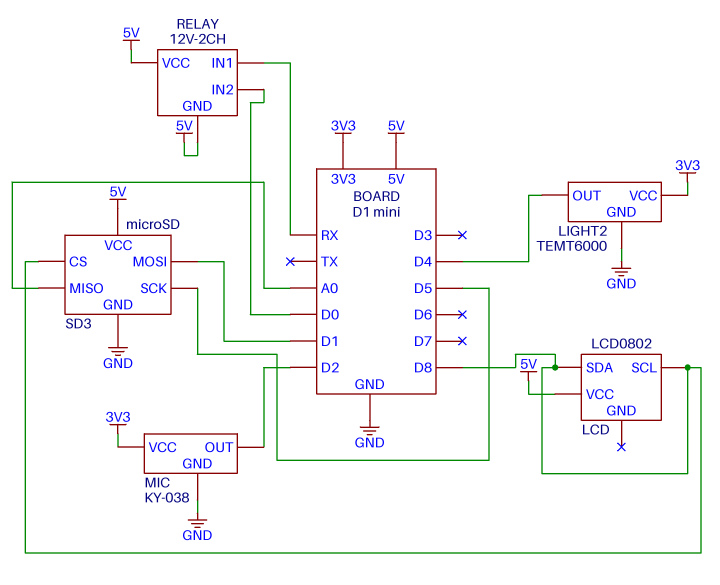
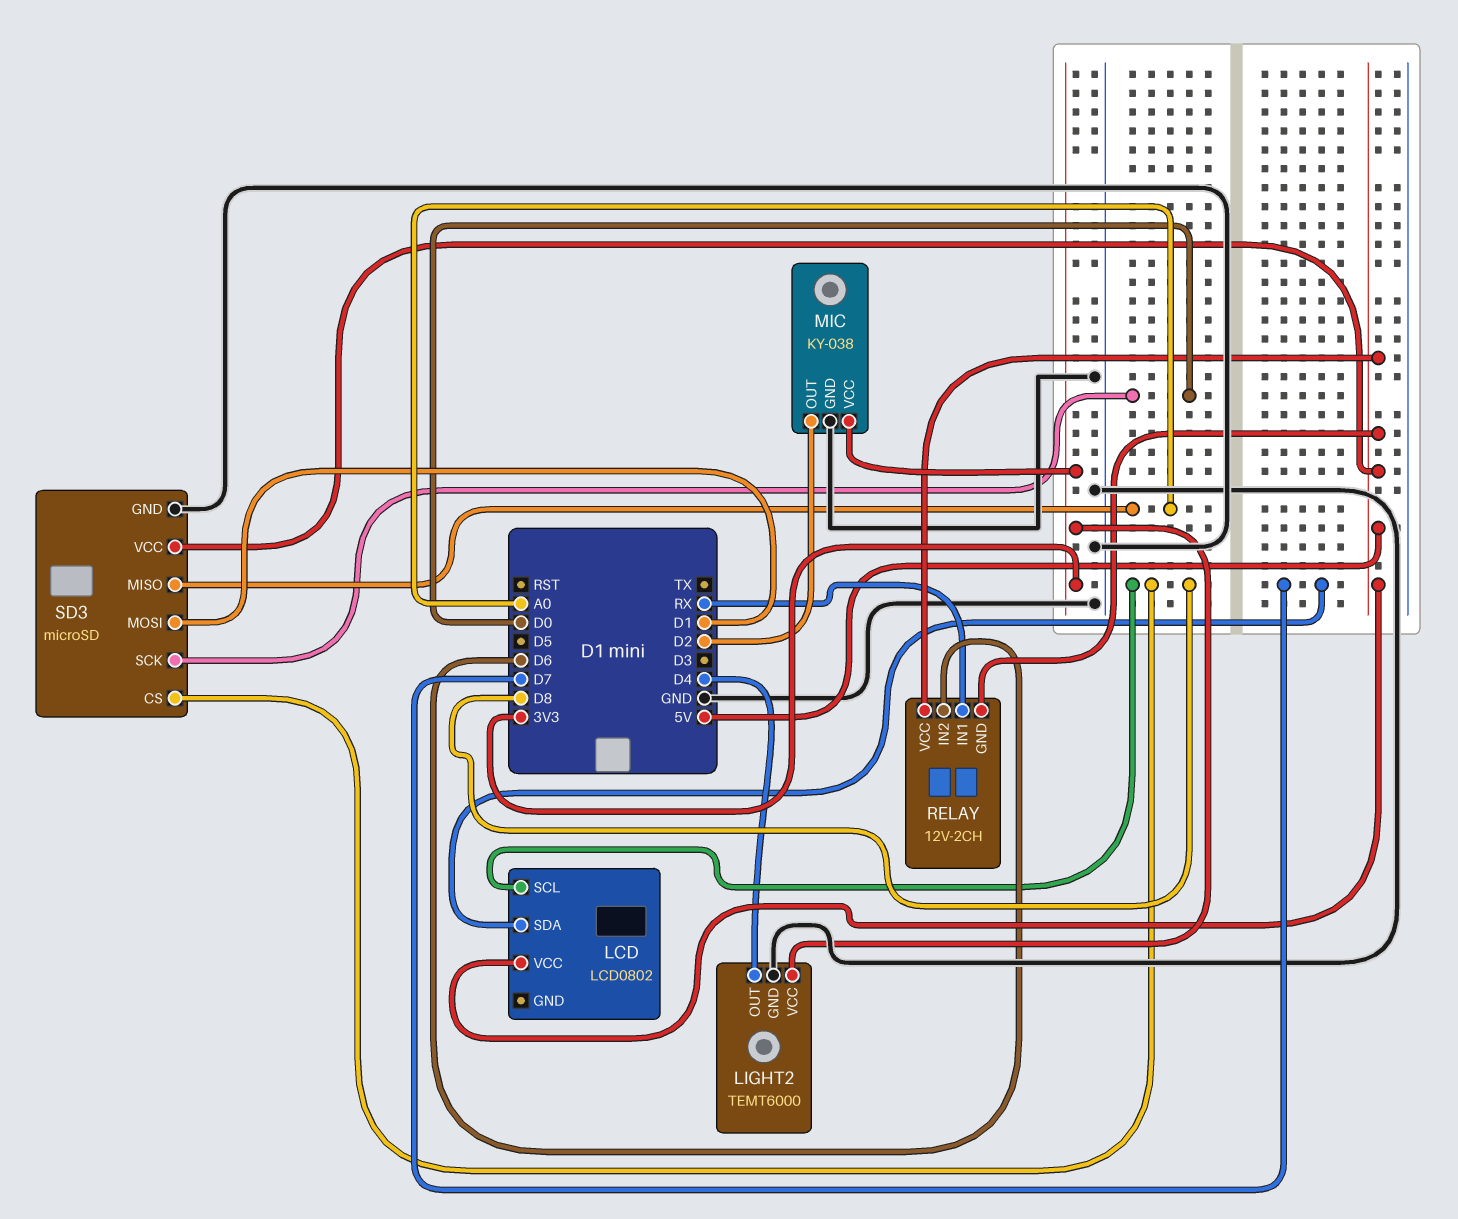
LCD pin SDA: D8 -> D7
RELAY pin IN2: D0 -> D6
SD3 pin SCK: D5 -> D0

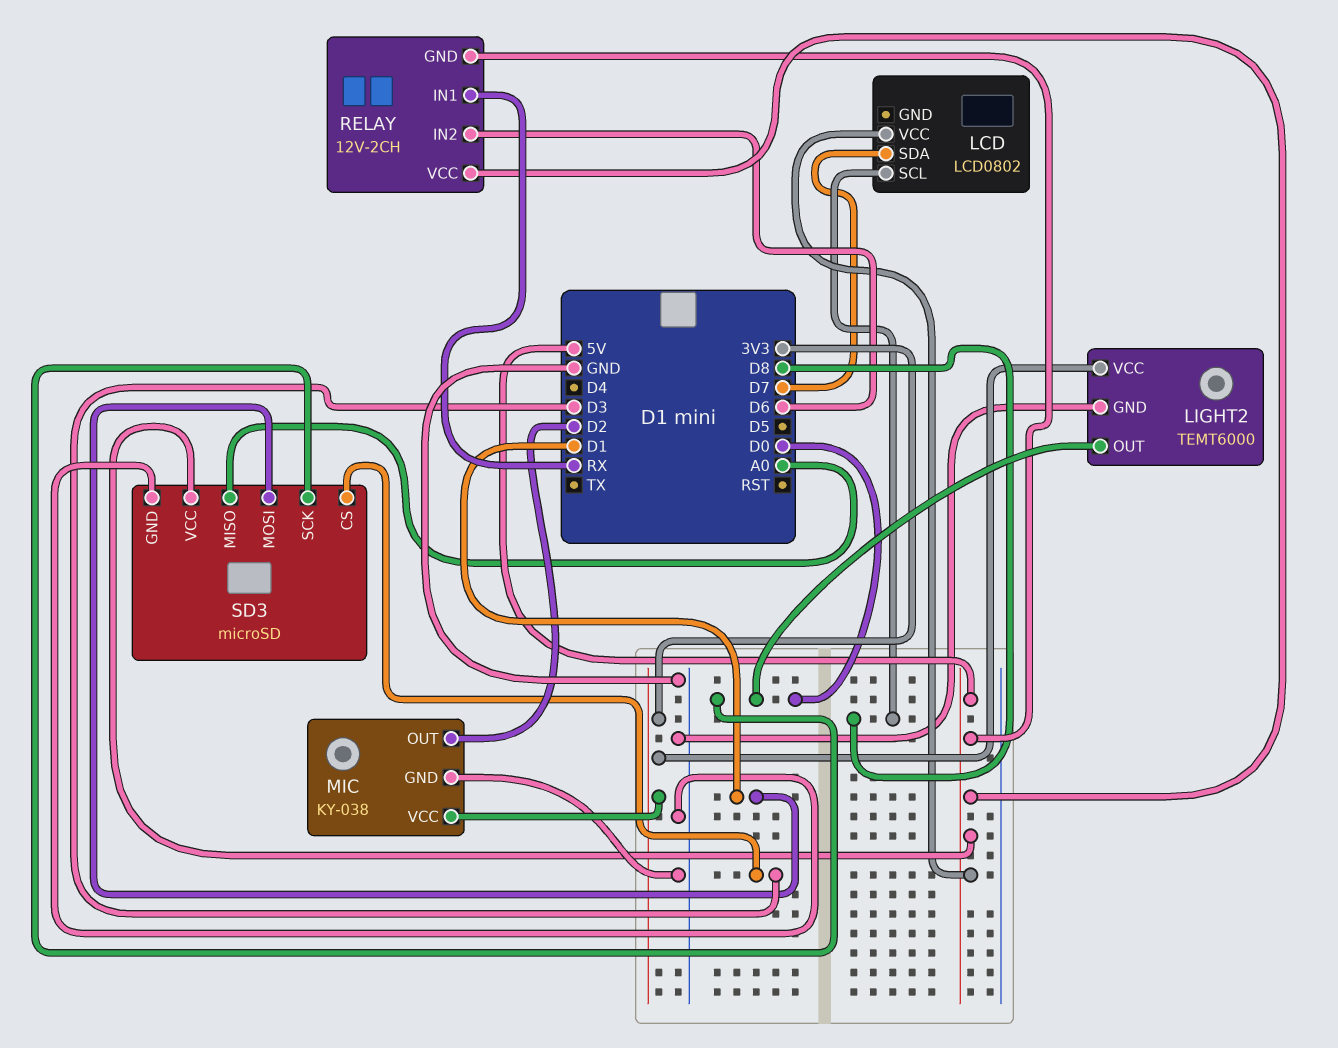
LIGHT2 pin OUT: D4 -> D0
SD3 pin CS: D8 -> D3

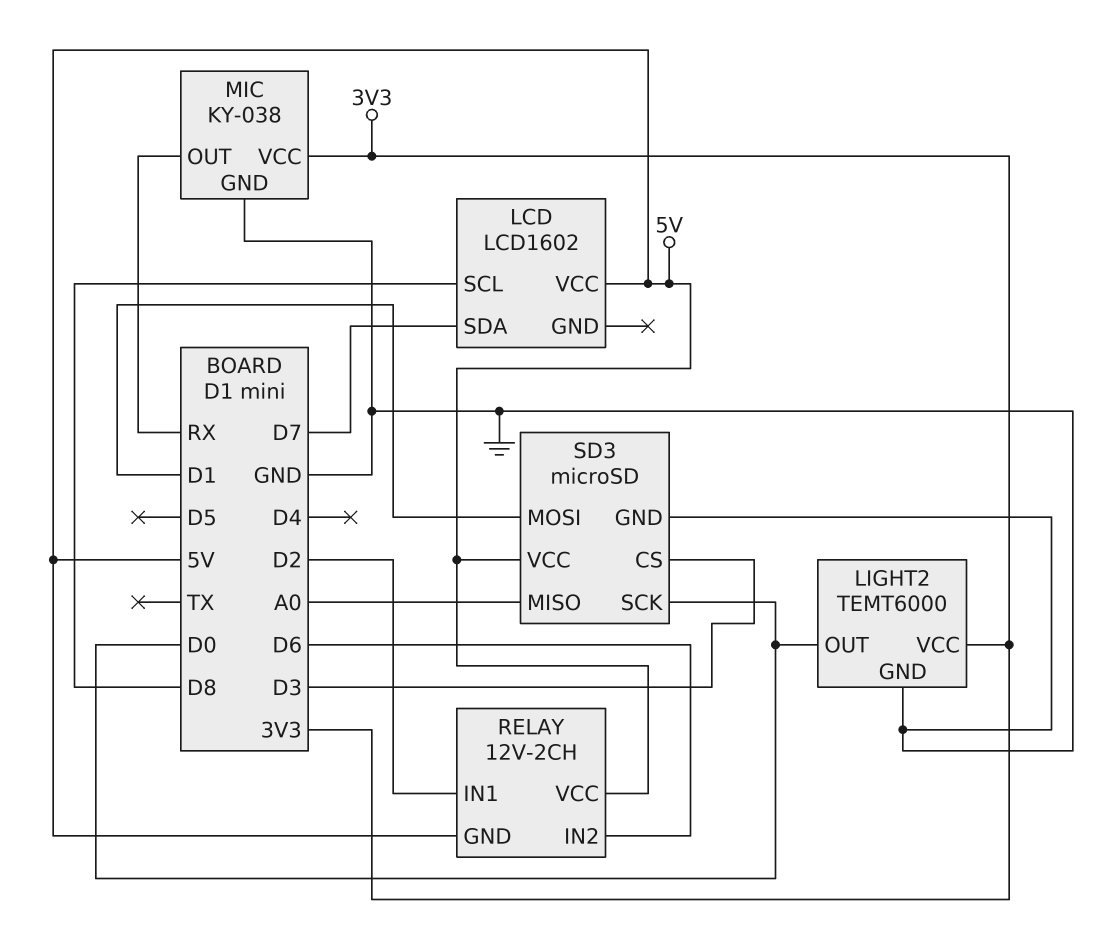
LCD: LCD0802 -> LCD1602
MIC pin OUT: D2 -> RX
RELAY pin IN1: RX -> D2

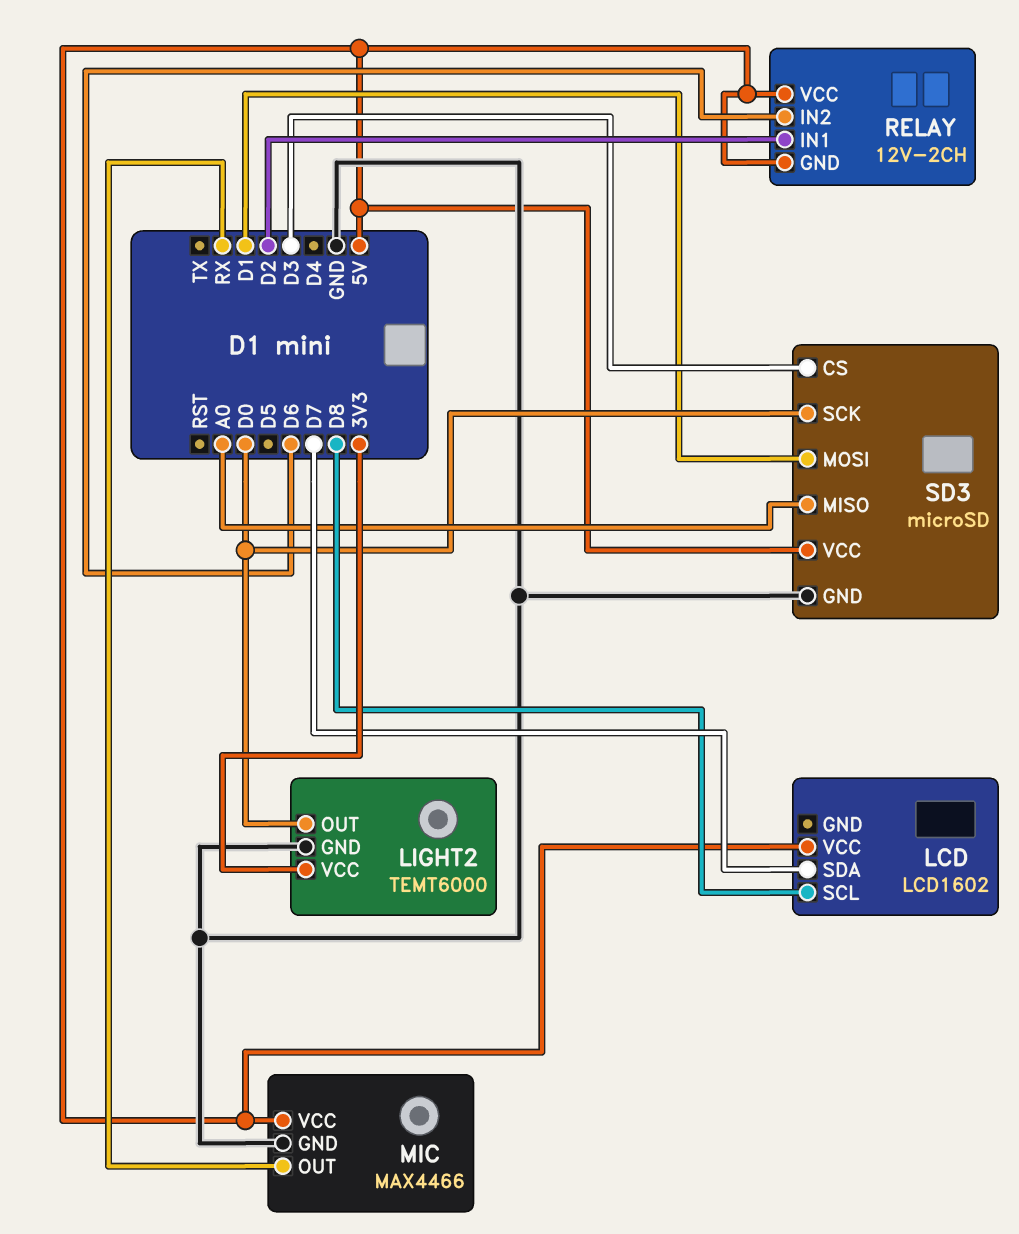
MIC: KY-038 -> MAX4466
MIC pin VCC: 3V3 -> 5V

